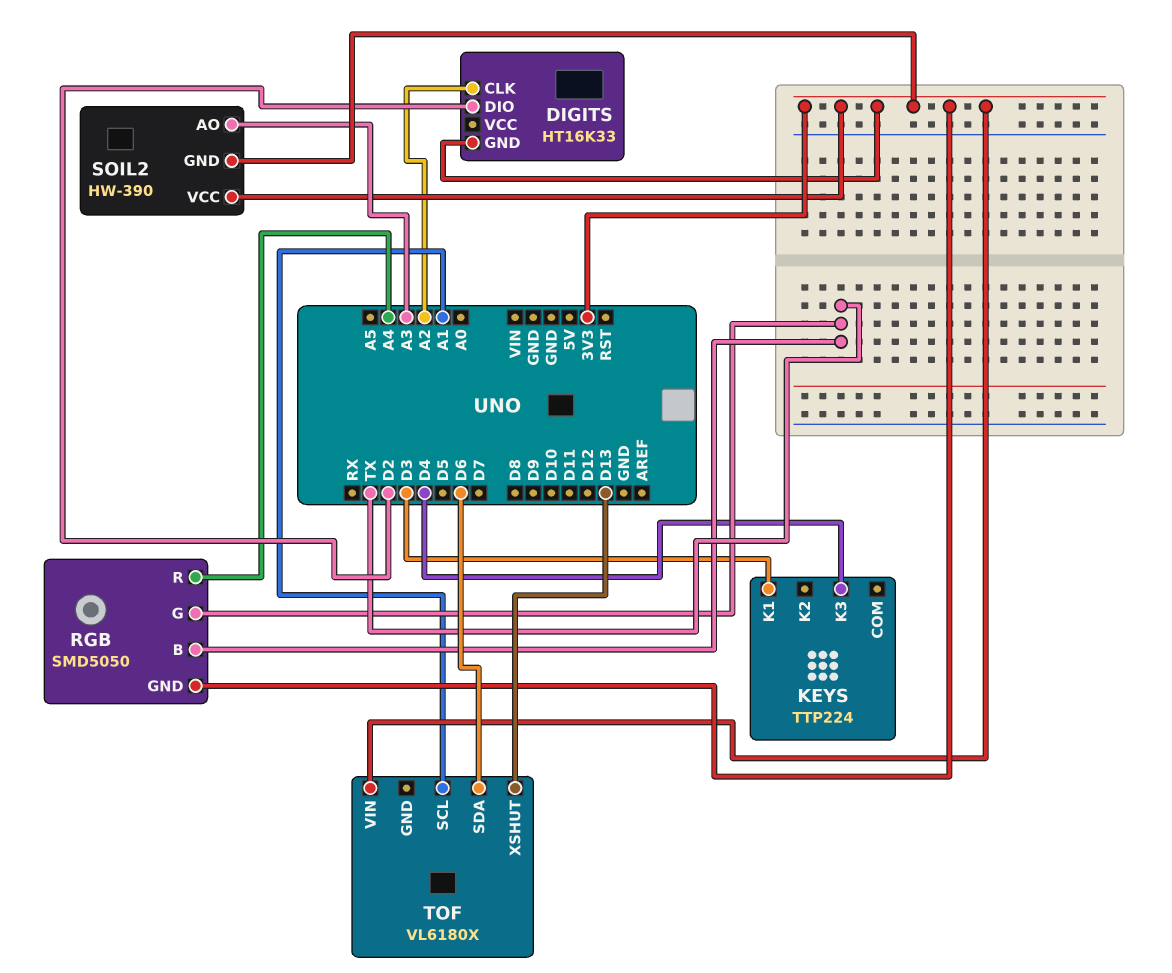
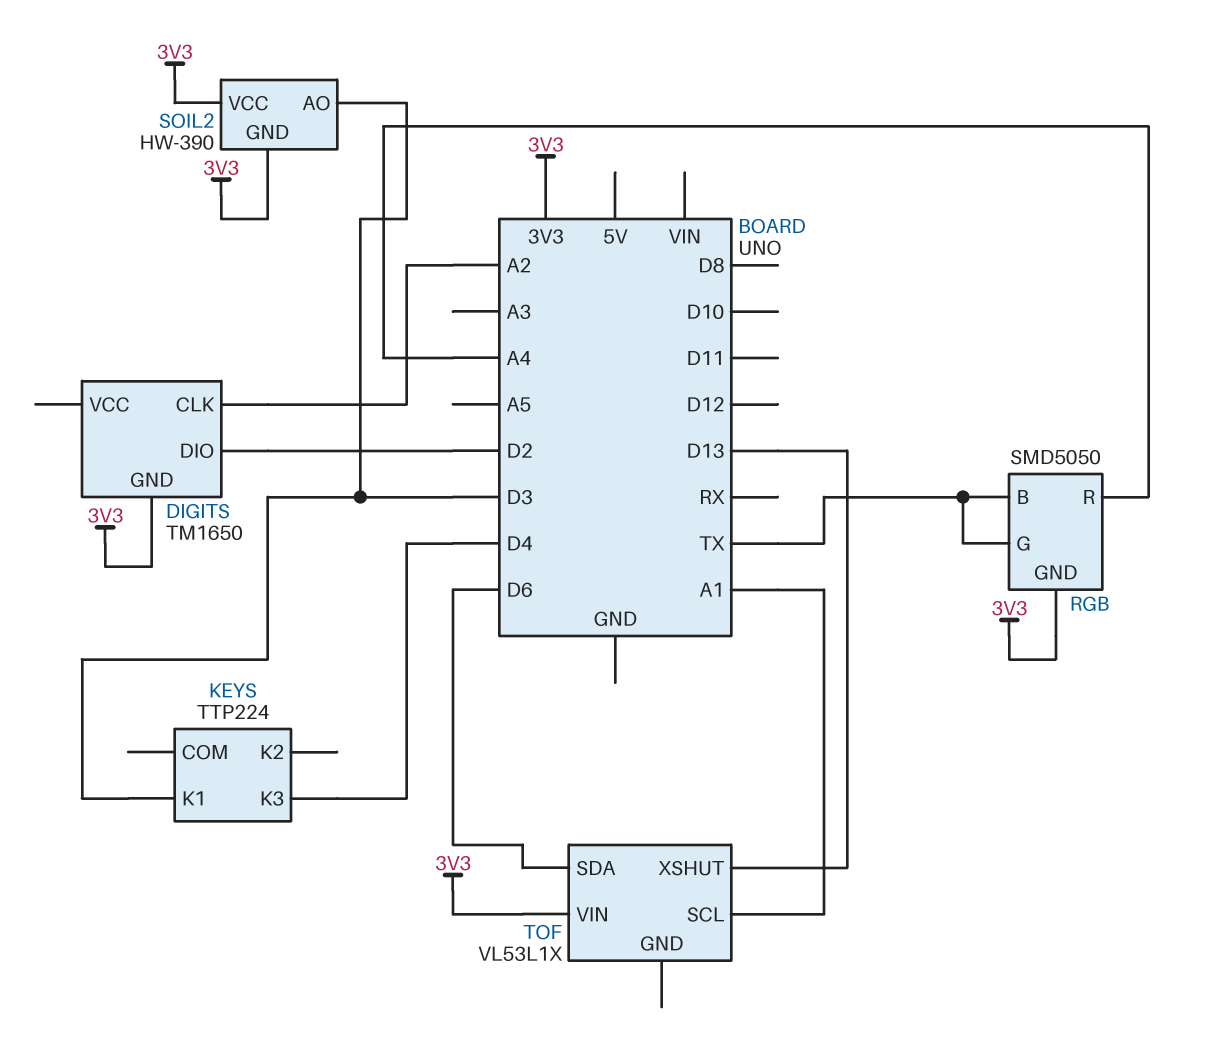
DIGITS: HT16K33 -> TM1650
SOIL2 pin AO: A3 -> D3
TOF: VL6180X -> VL53L1X

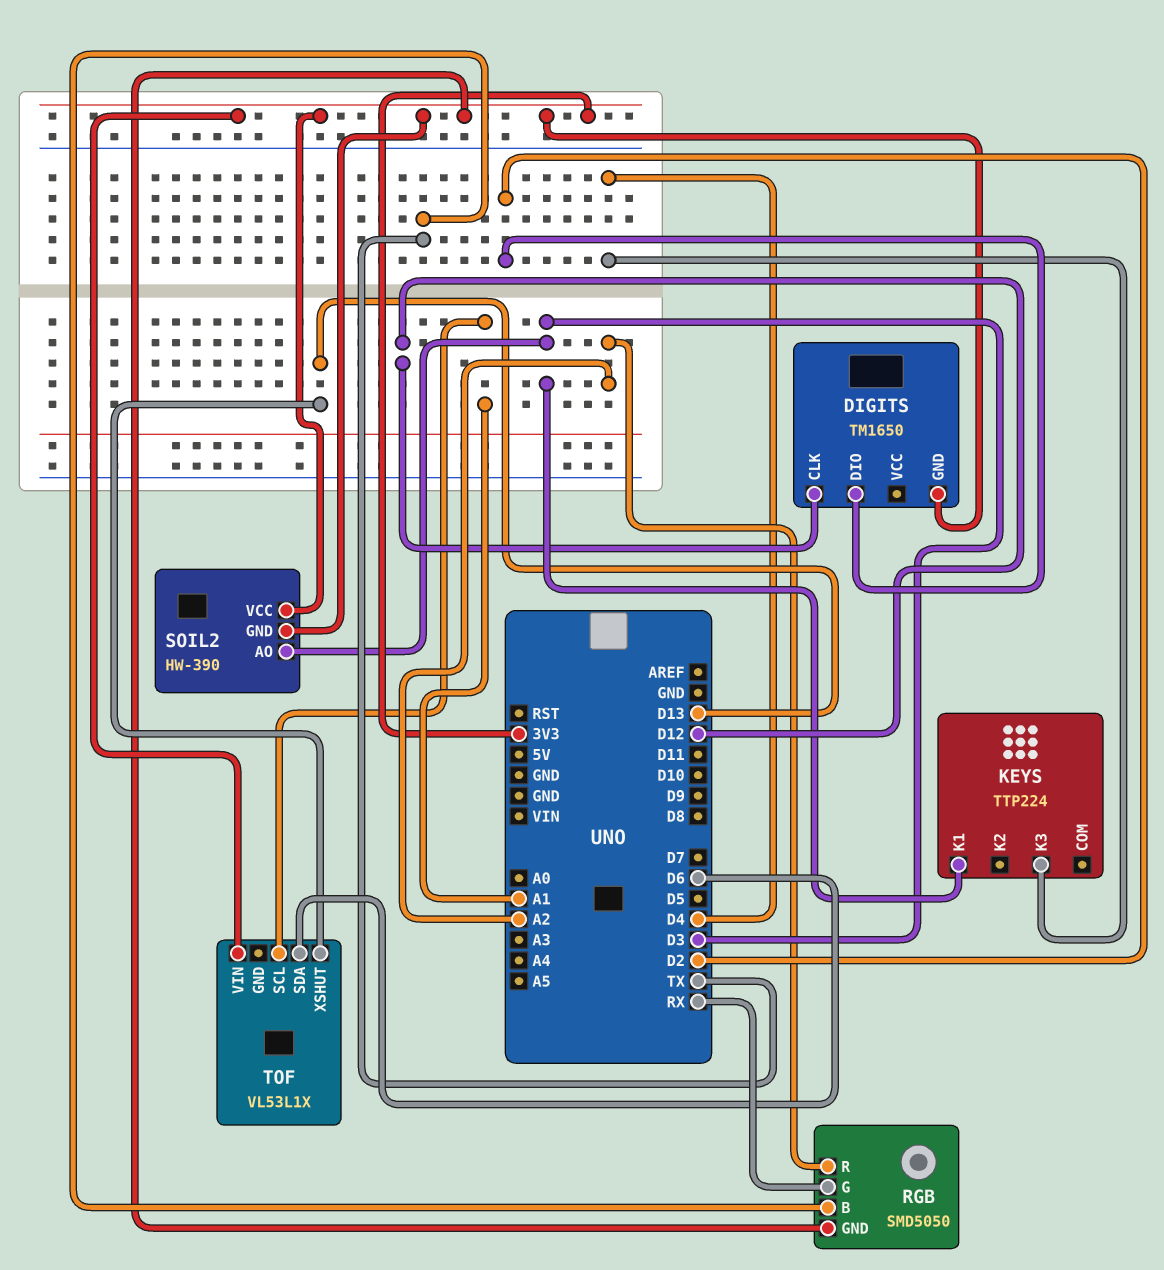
DIGITS pin CLK: A2 -> D12
RGB pin G: TX -> RX
RGB pin R: A4 -> A2

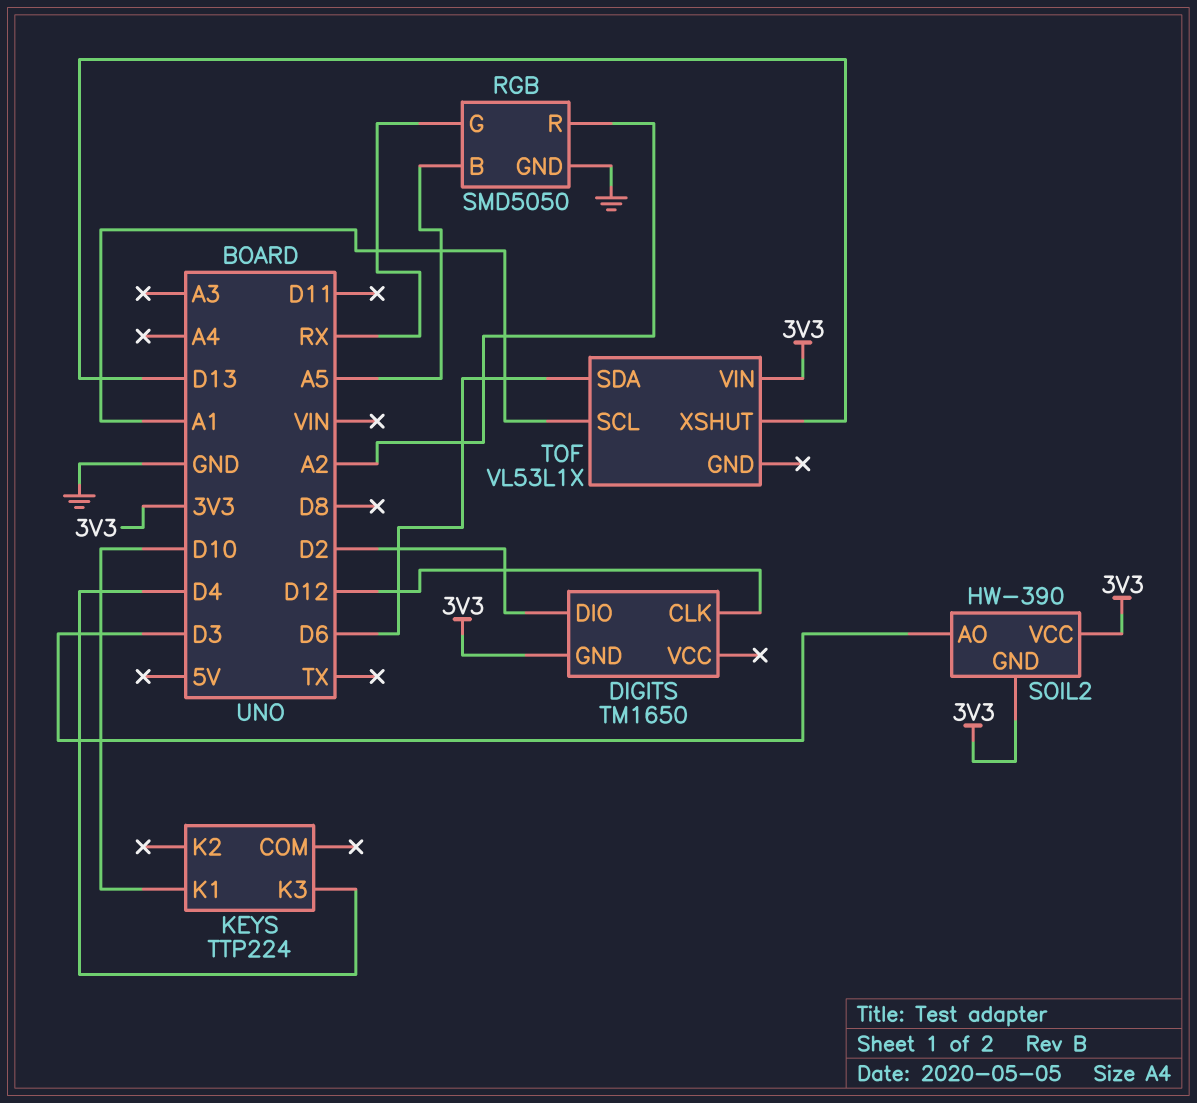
KEYS pin K1: D3 -> D10
RGB pin B: TX -> A5
RGB pin GND: 3V3 -> GND

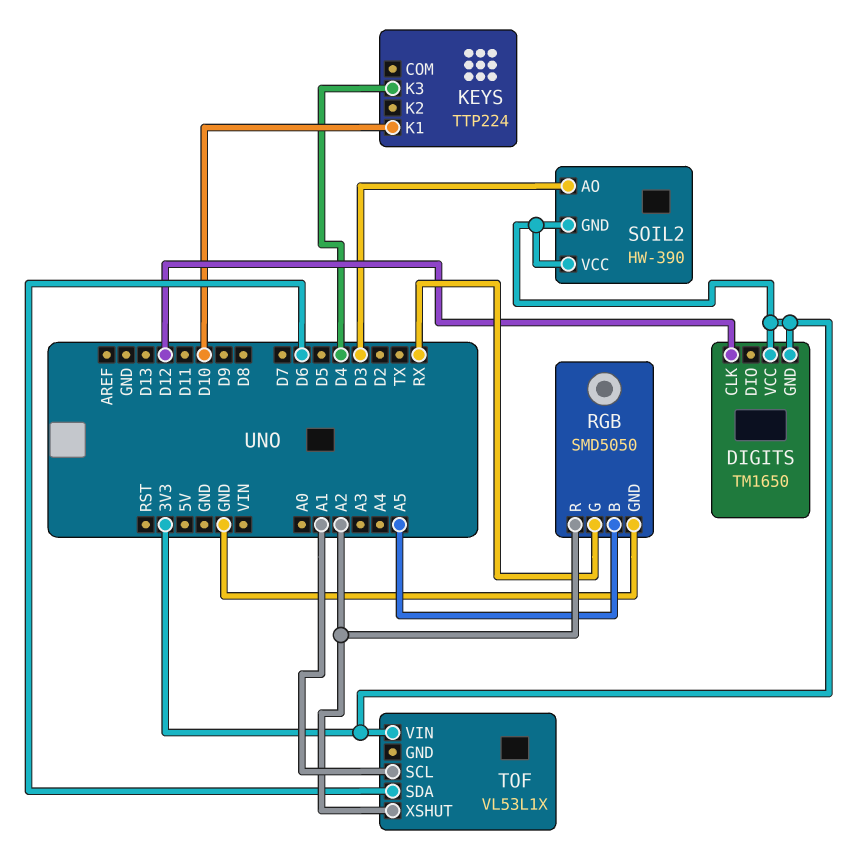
DIGITS pin DIO: D2 -> none
DIGITS pin VCC: none -> 3V3
TOF pin XSHUT: D13 -> A2

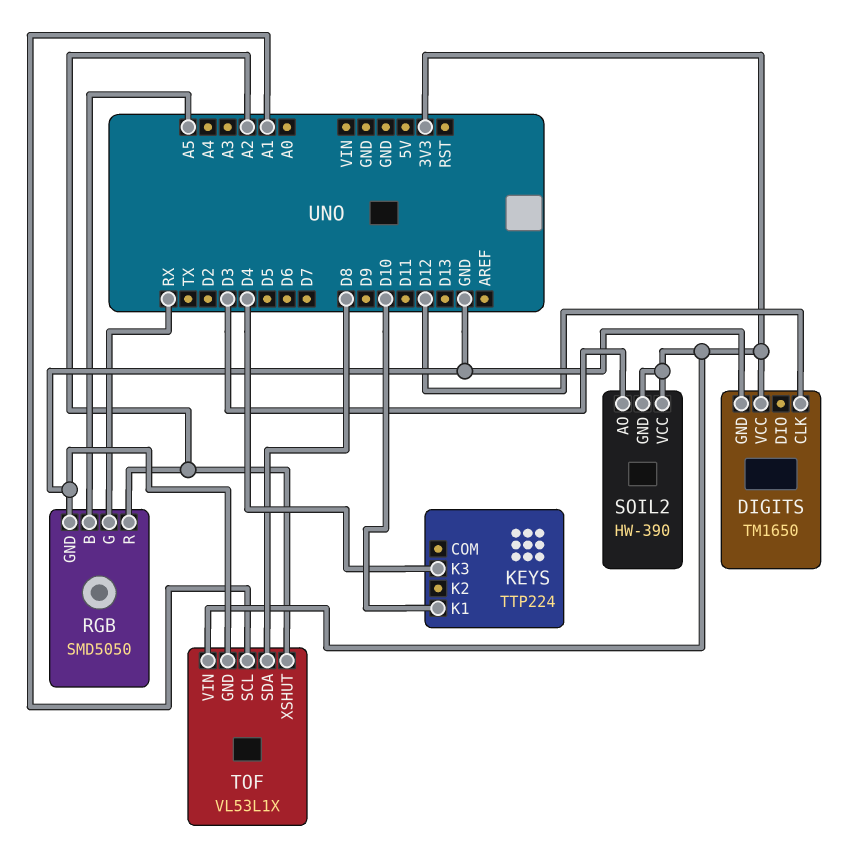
DIGITS pin GND: 3V3 -> GND
TOF pin GND: none -> GND
TOF pin SDA: D6 -> D8

